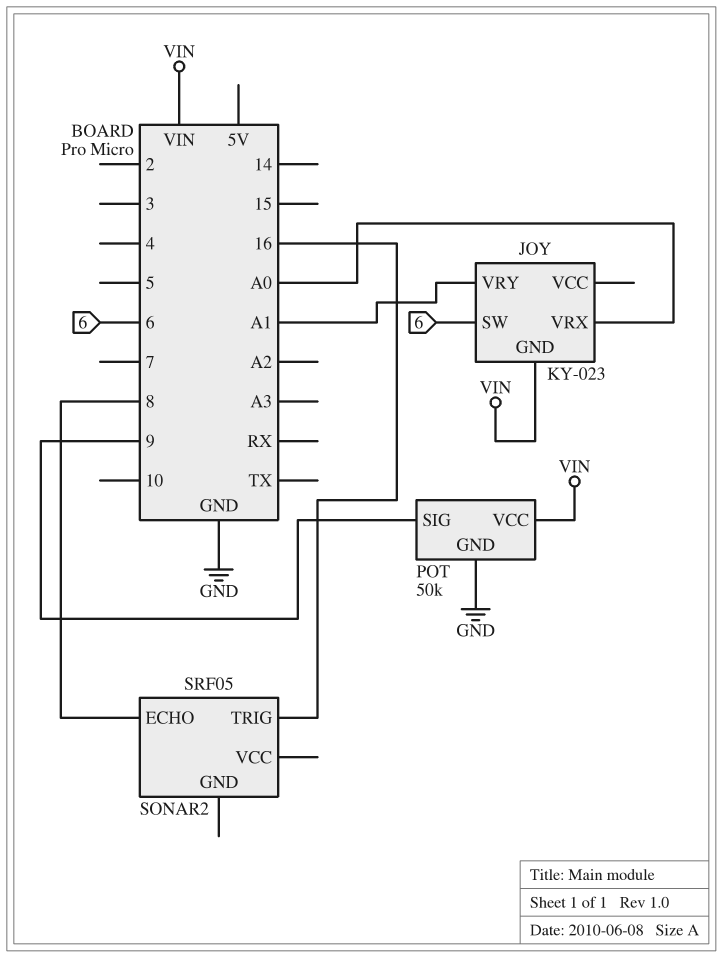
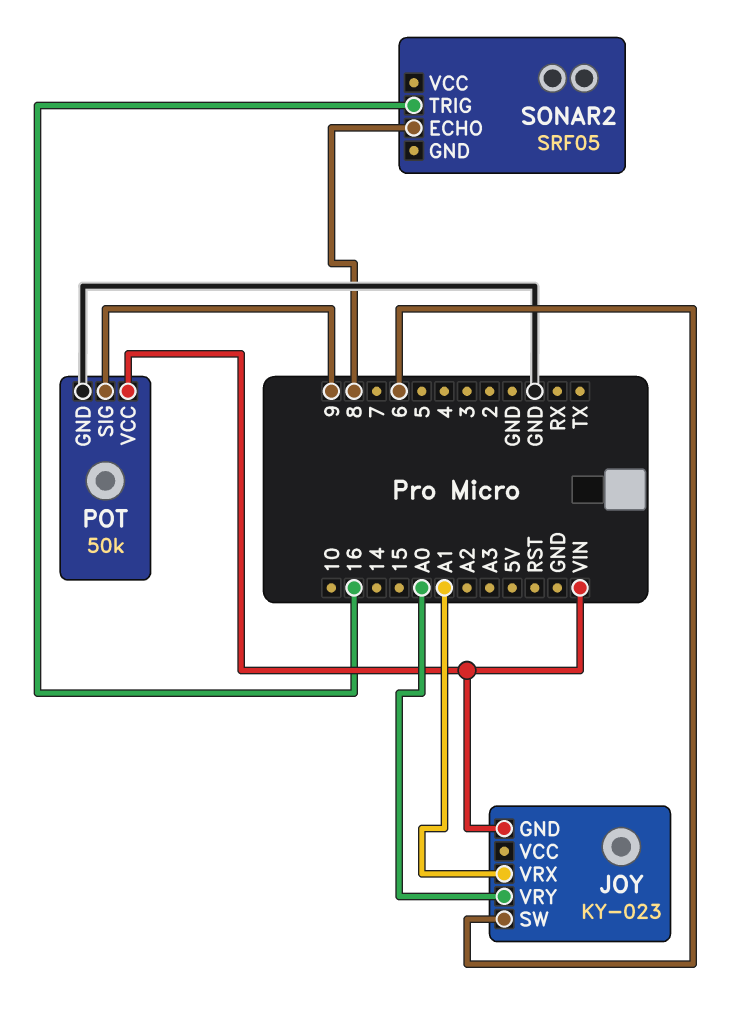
JOY pin VRX: A0 -> A1
JOY pin VRY: A1 -> A0

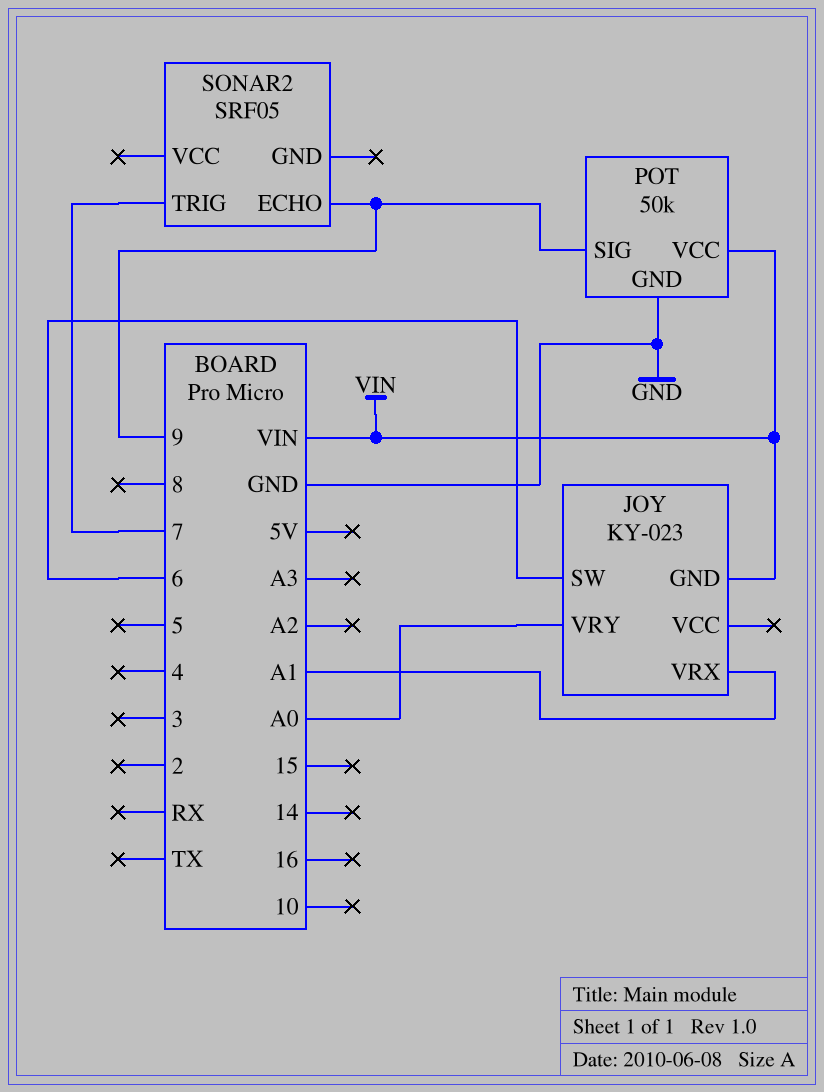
SONAR2 pin ECHO: 8 -> 9
SONAR2 pin TRIG: 16 -> 7

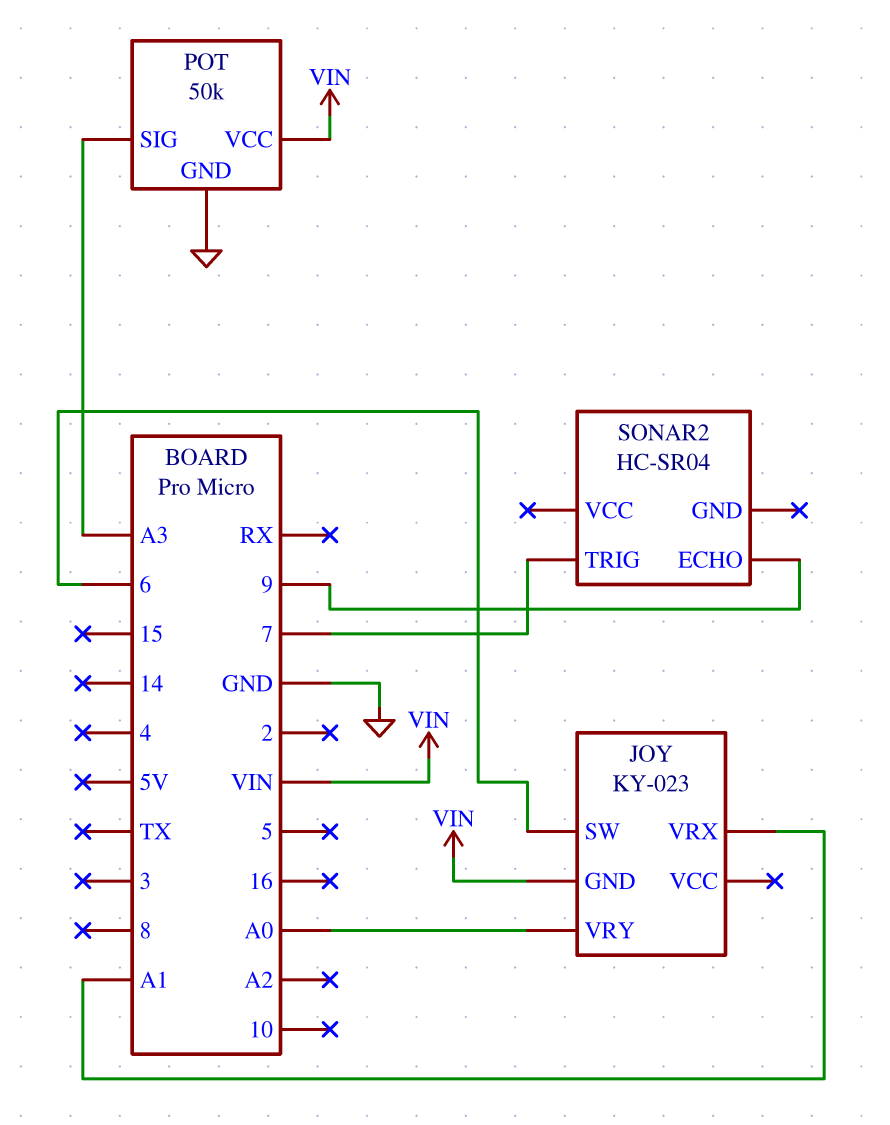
POT pin SIG: 9 -> A3
SONAR2: SRF05 -> HC-SR04

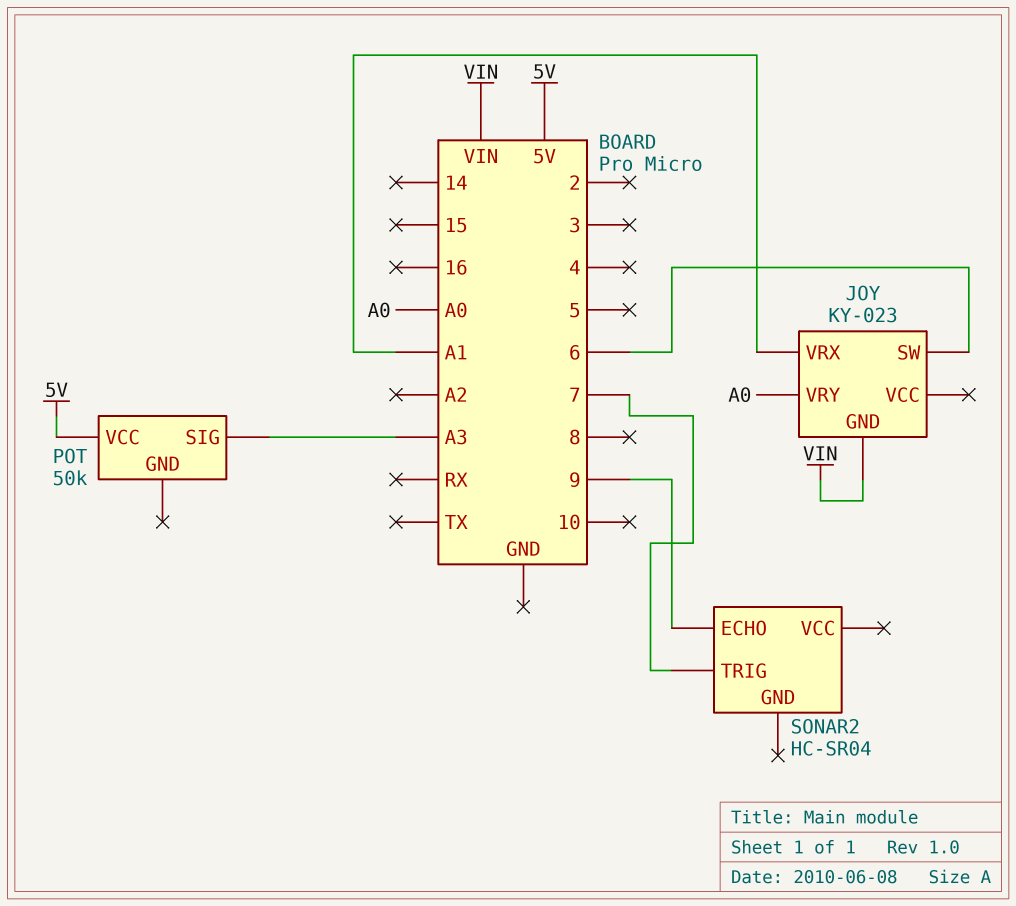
POT pin GND: GND -> none
POT pin VCC: VIN -> 5V

